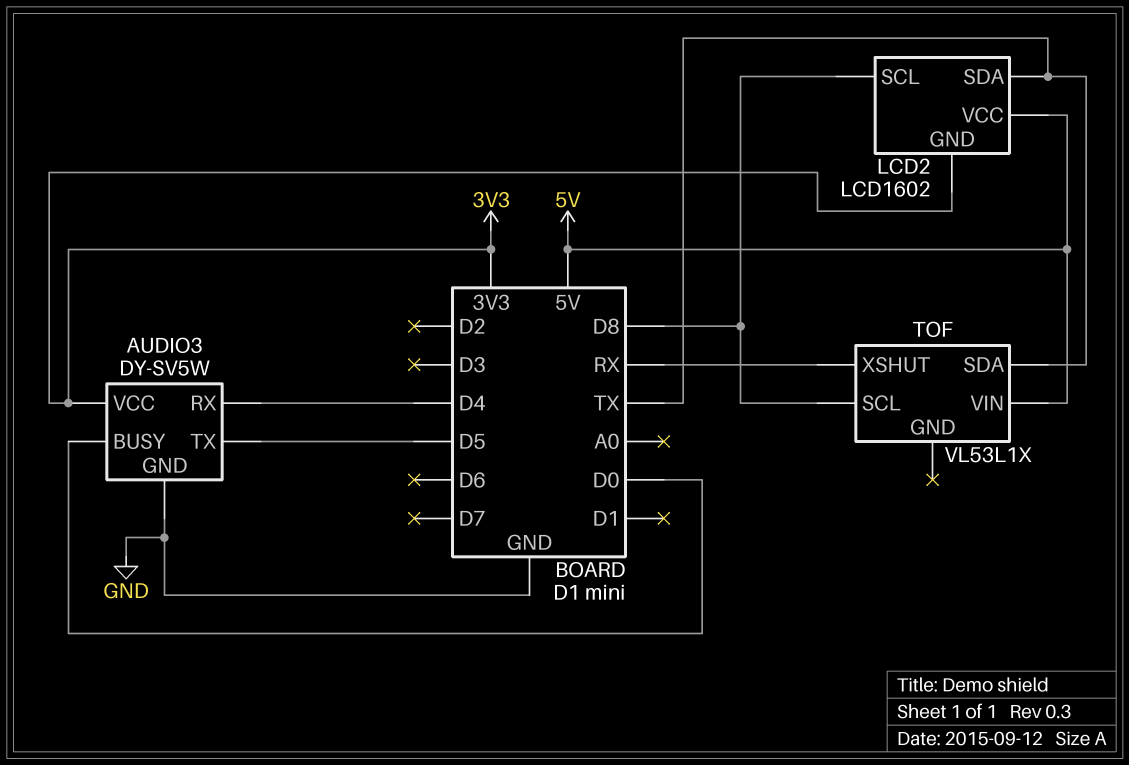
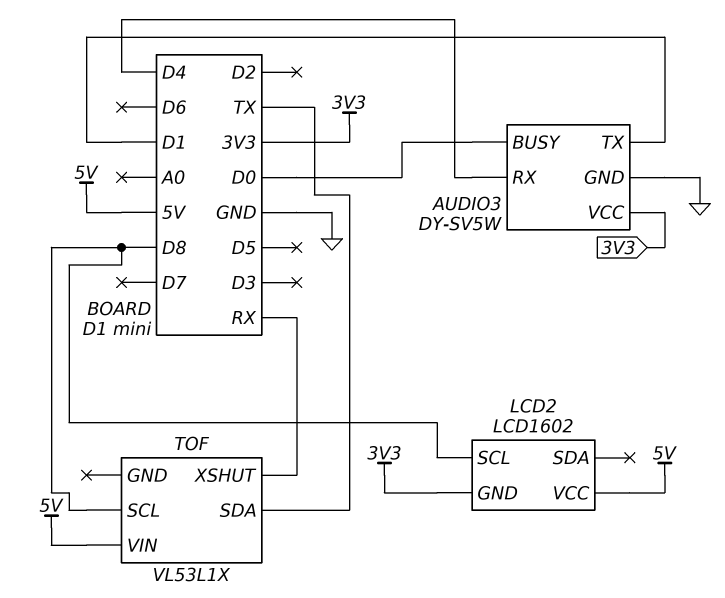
AUDIO3 pin TX: D5 -> D1
LCD2 pin SDA: TX -> none

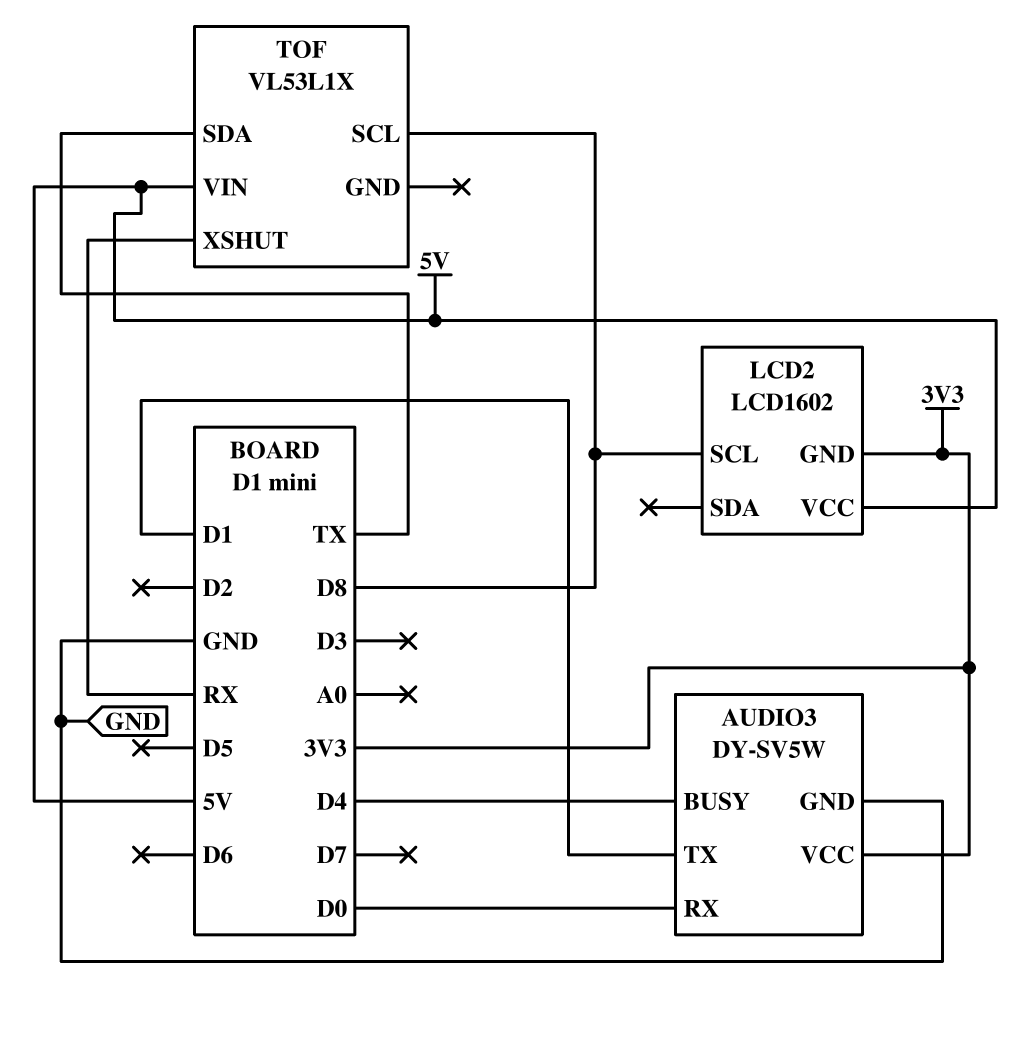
AUDIO3 pin BUSY: D0 -> D4
AUDIO3 pin RX: D4 -> D0

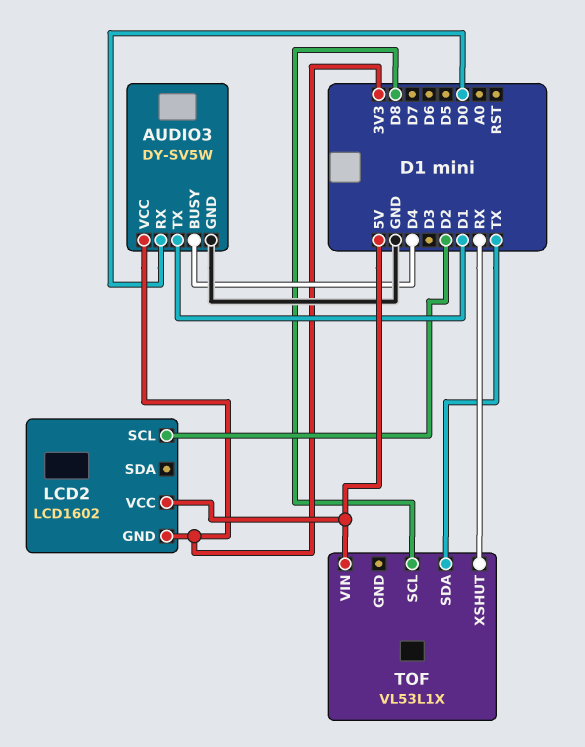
LCD2 pin SCL: D8 -> D2

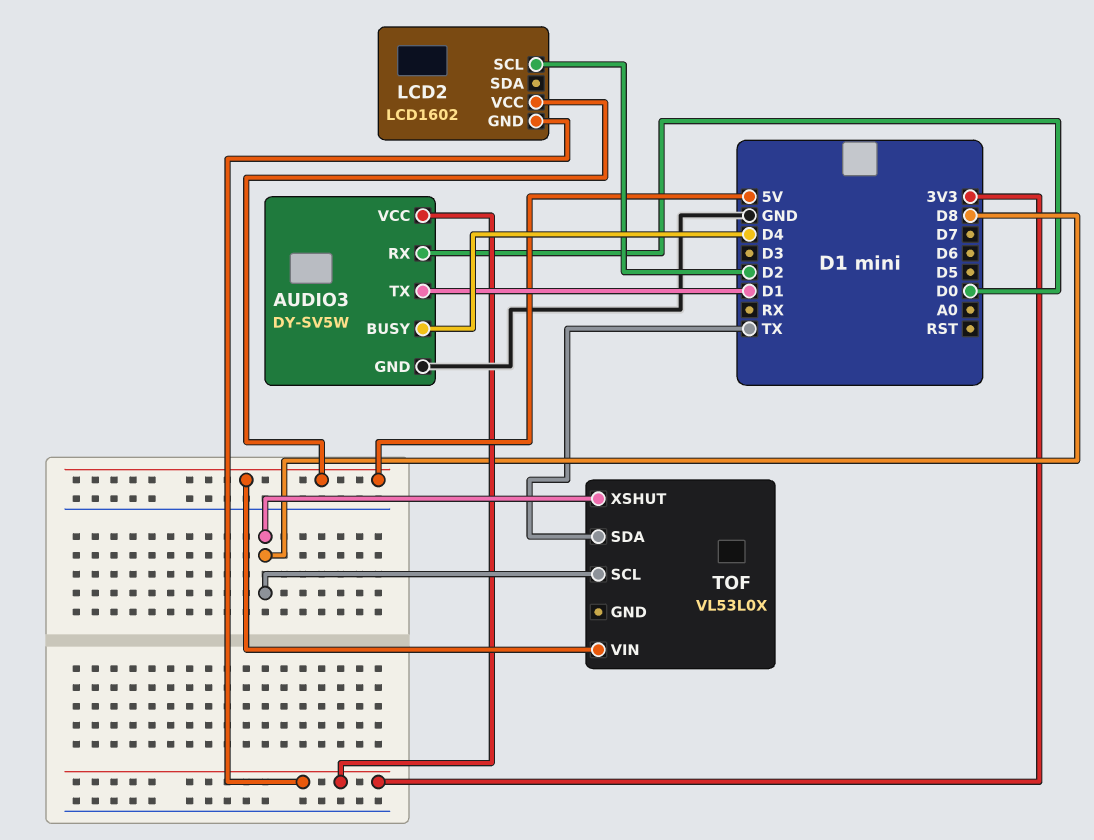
TOF: VL53L1X -> VL53L0X
TOF pin XSHUT: RX -> D8

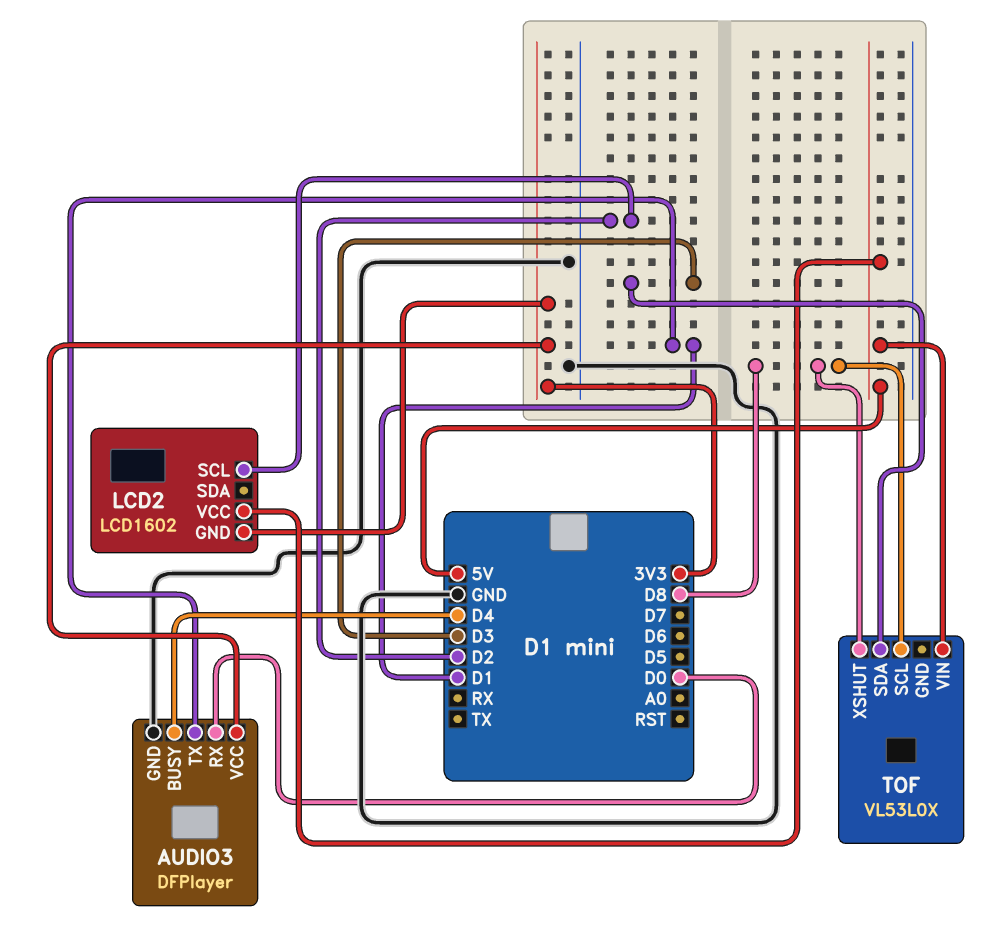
AUDIO3: DY-SV5W -> DFPlayer
TOF pin SDA: TX -> D3

